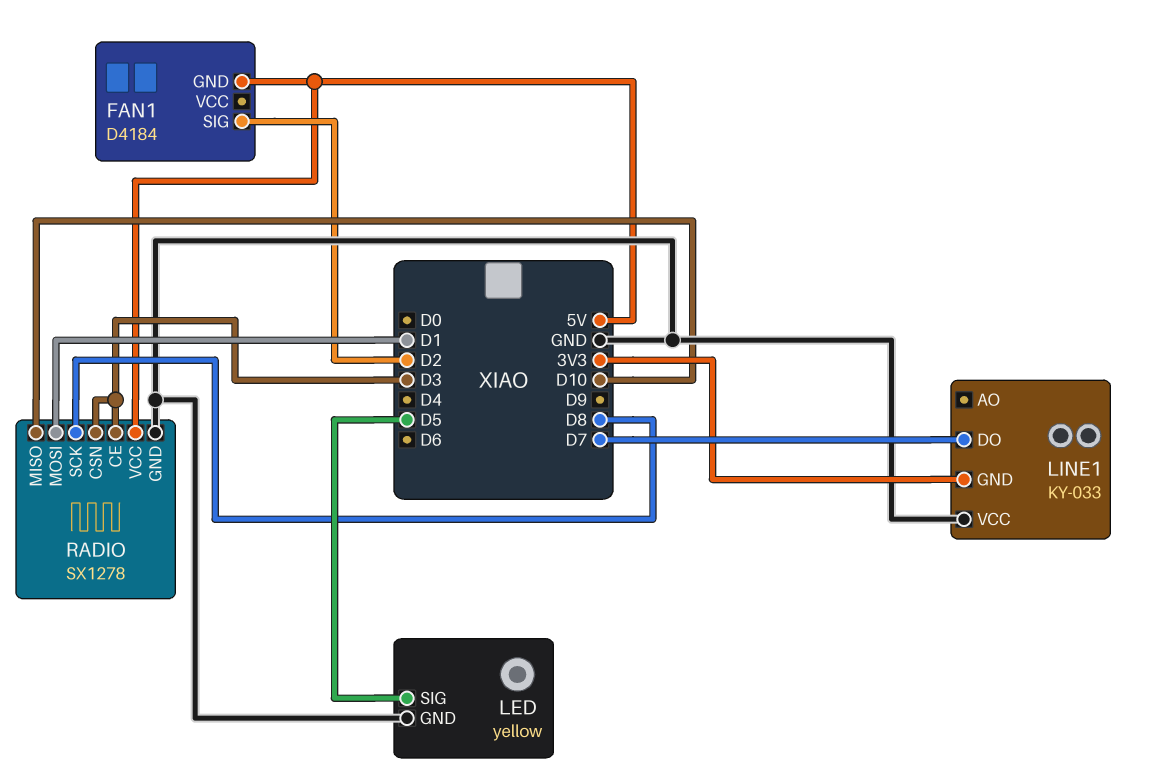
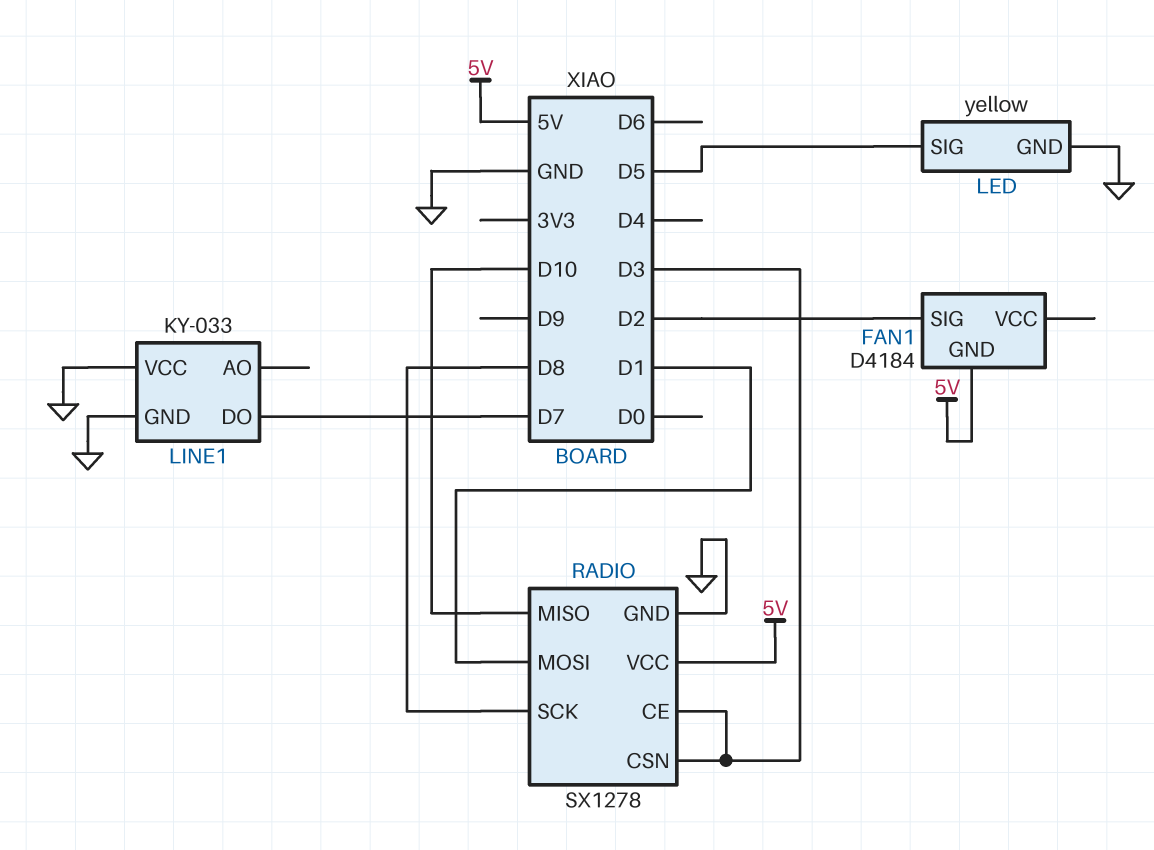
LINE1 pin GND: 3V3 -> GND

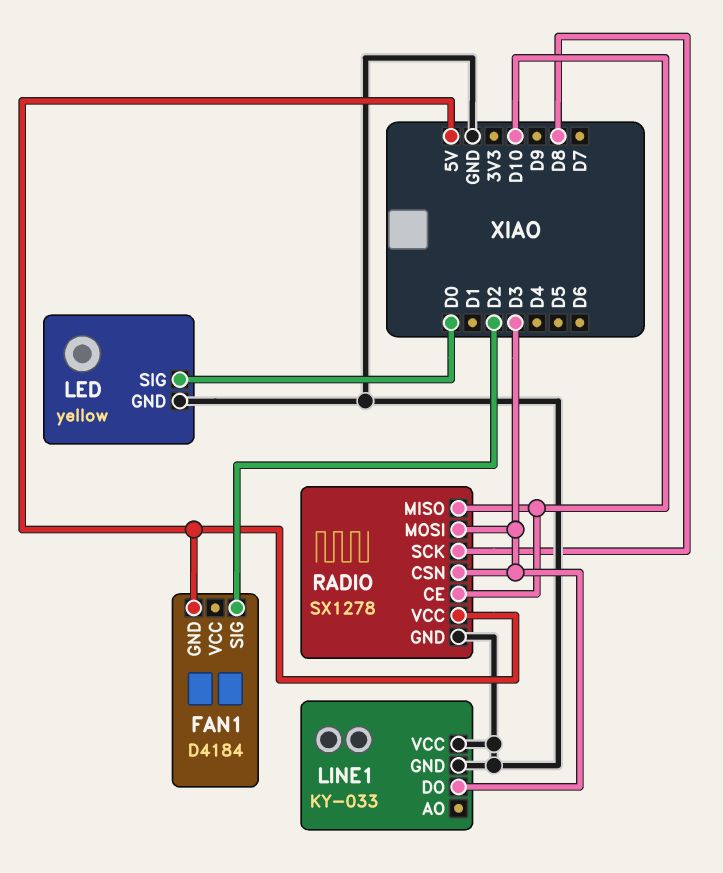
LED pin SIG: D5 -> D0
LINE1 pin DO: D7 -> D3
RADIO pin CE: D3 -> D10
RADIO pin MOSI: D1 -> D3

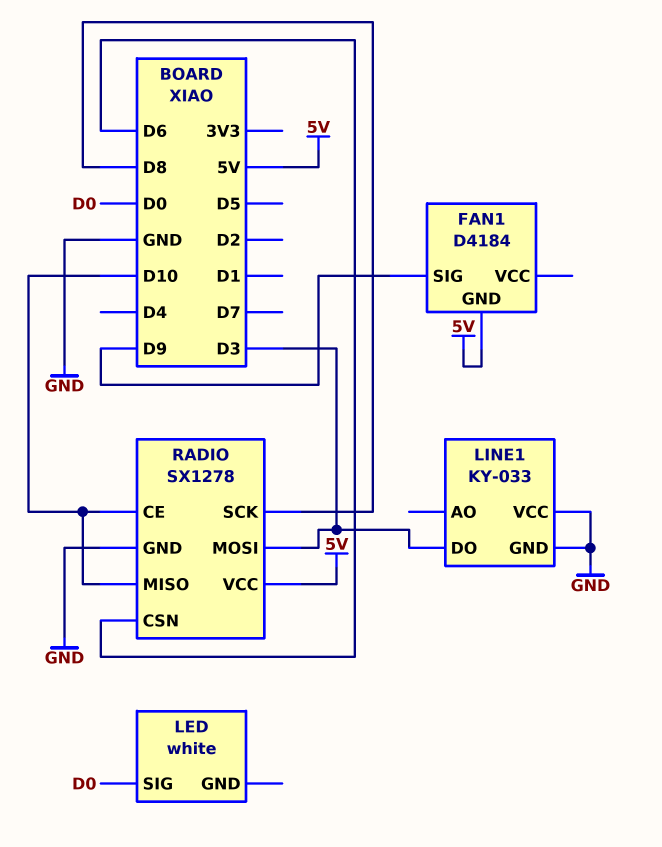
FAN1 pin SIG: D2 -> D9
LED: yellow -> white
LED pin GND: GND -> none
RADIO pin CSN: D3 -> D6

